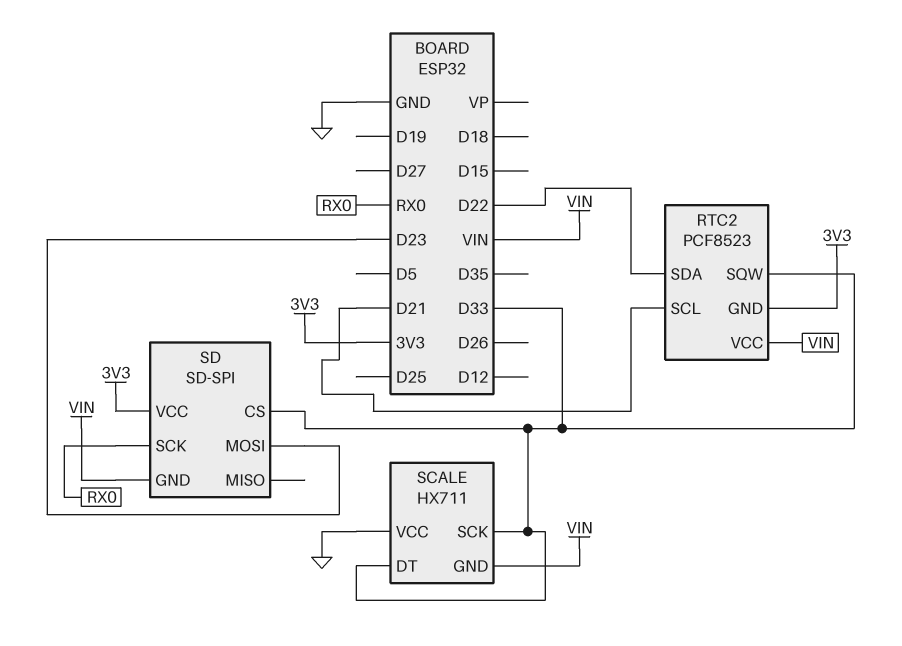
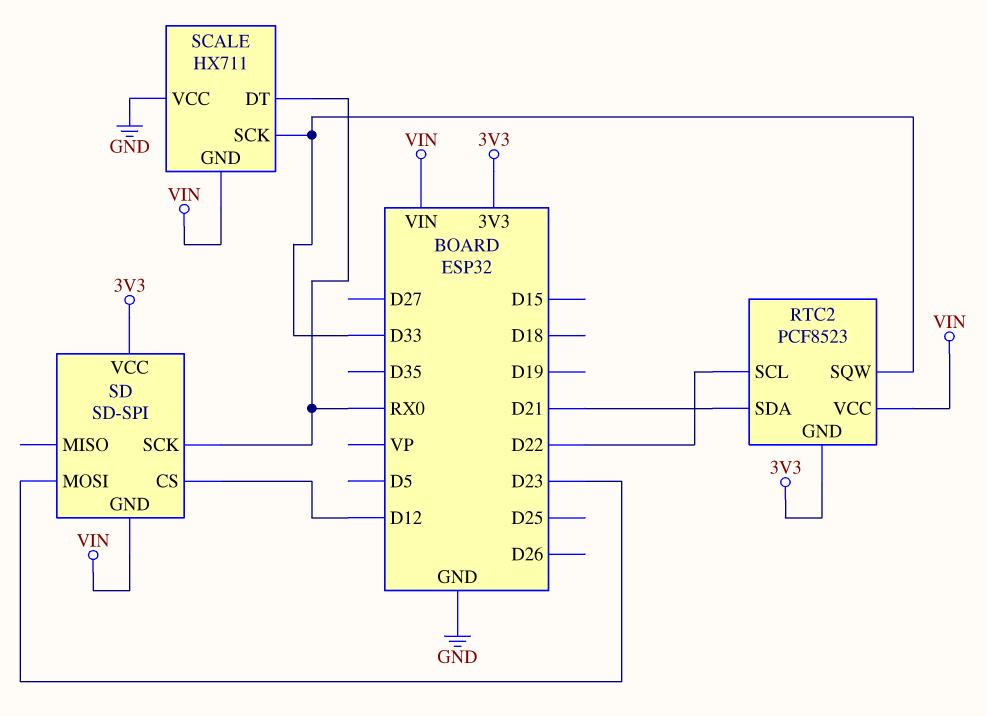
RTC2 pin SCL: D21 -> D22
RTC2 pin SDA: D22 -> D21
SCALE pin DT: D33 -> RX0
SD pin CS: D33 -> D12

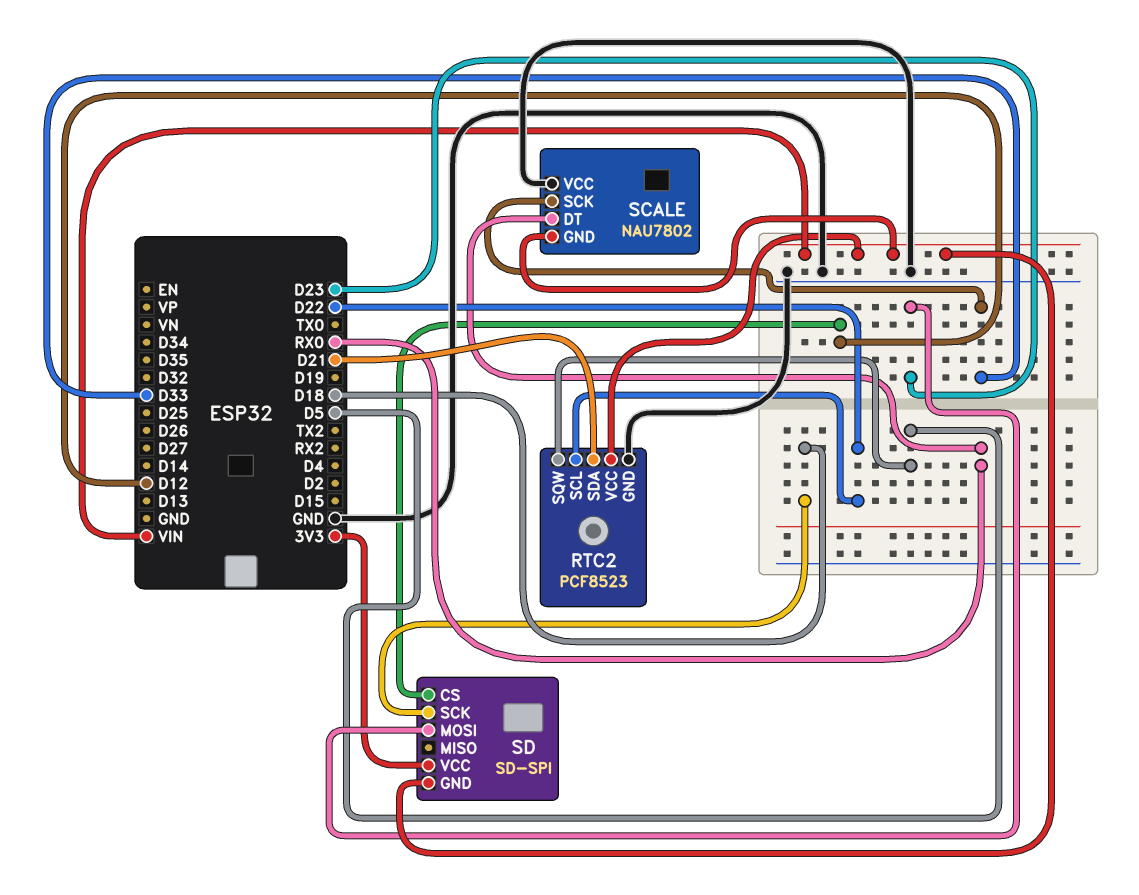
RTC2 pin GND: 3V3 -> GND
RTC2 pin SQW: D33 -> D5
SCALE: HX711 -> NAU7802
SD pin SCK: RX0 -> D18

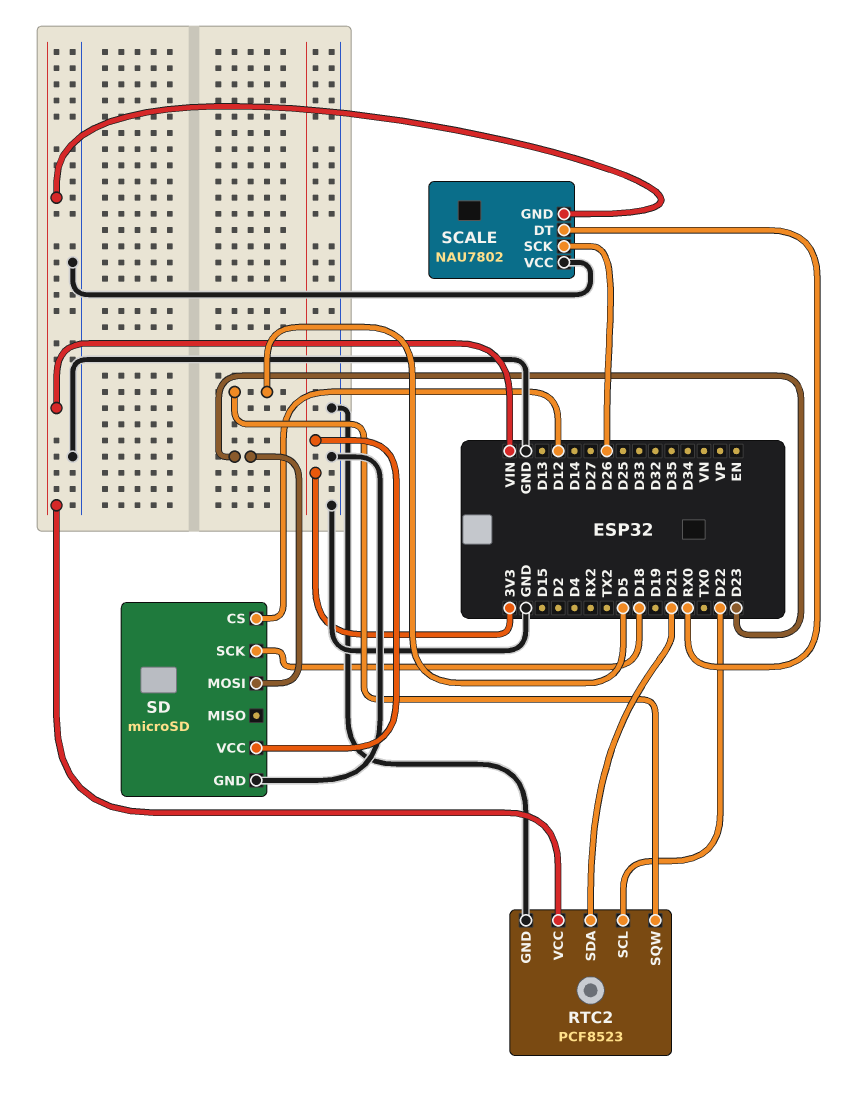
SCALE pin SCK: D33 -> D26
SD: SD-SPI -> microSD
SD pin GND: VIN -> GND

